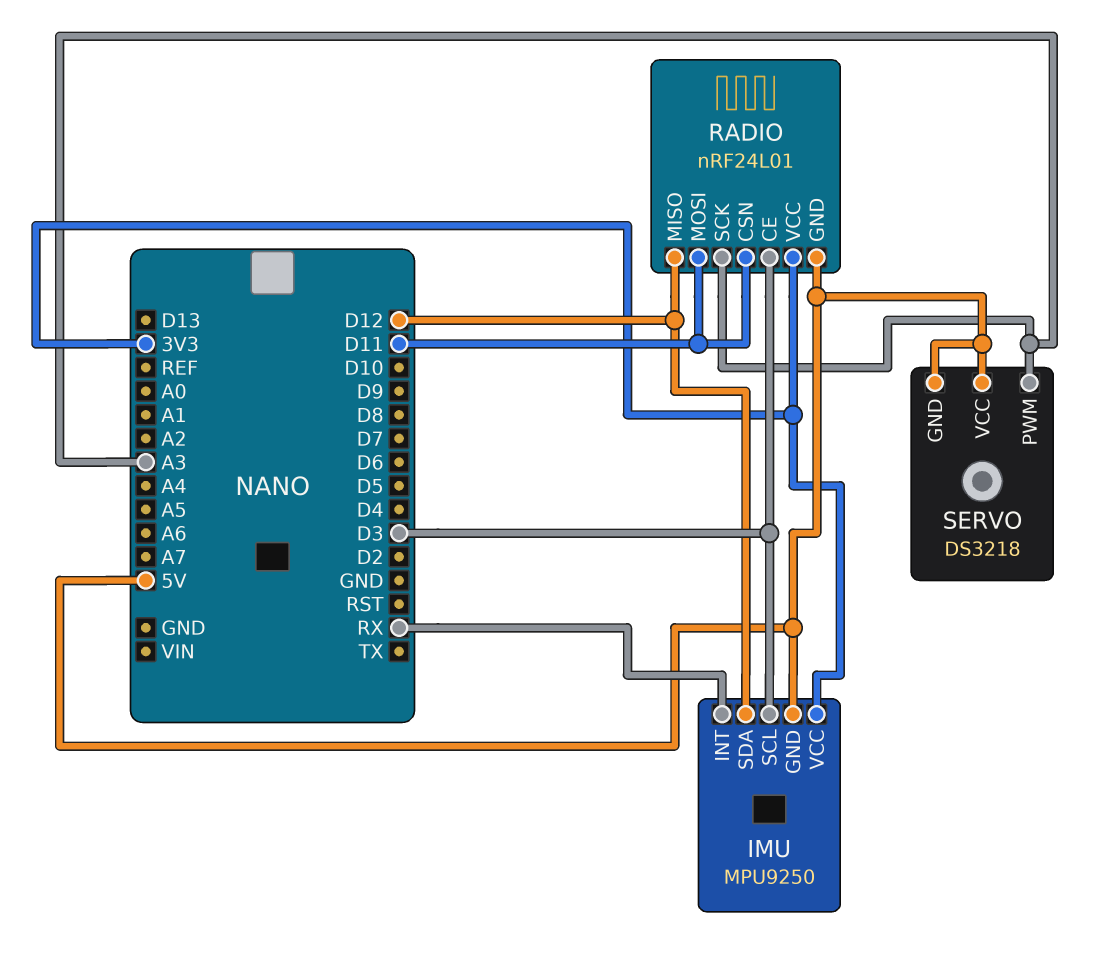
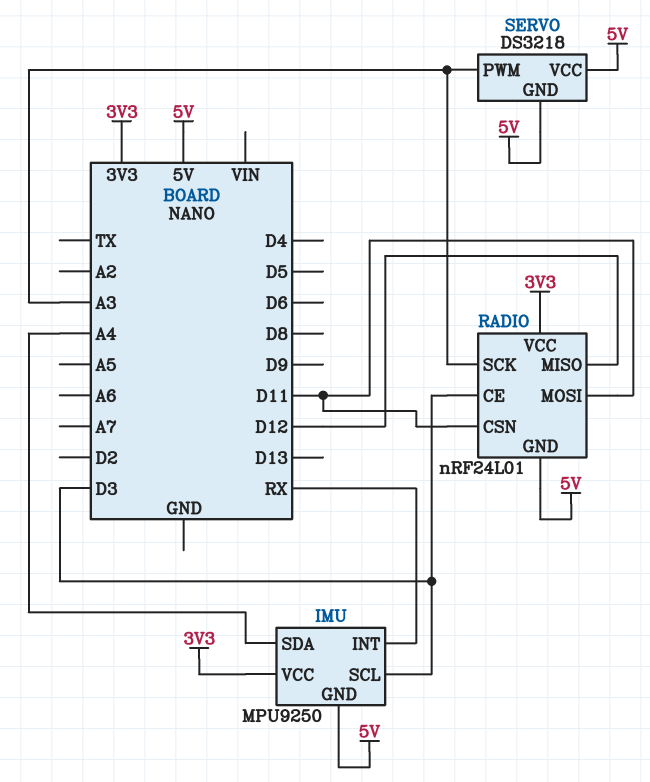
IMU pin SDA: D12 -> A4

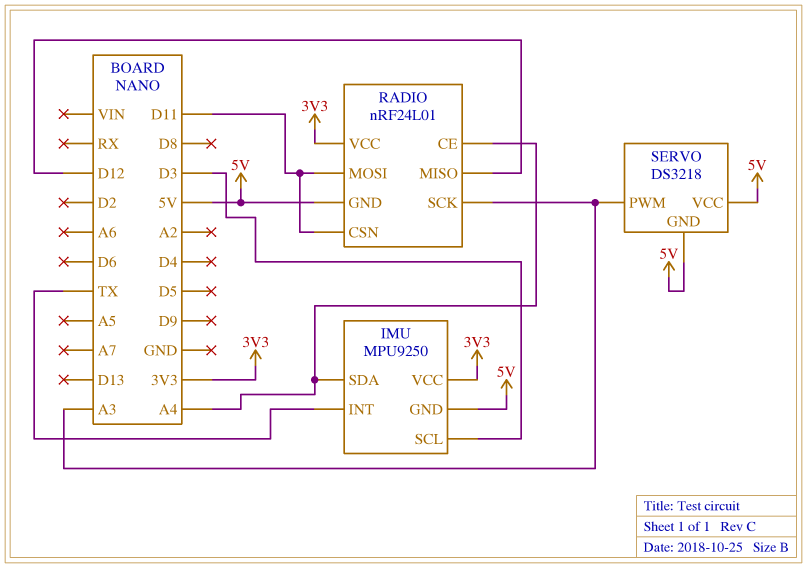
IMU pin INT: RX -> TX
RADIO pin CE: D3 -> A4

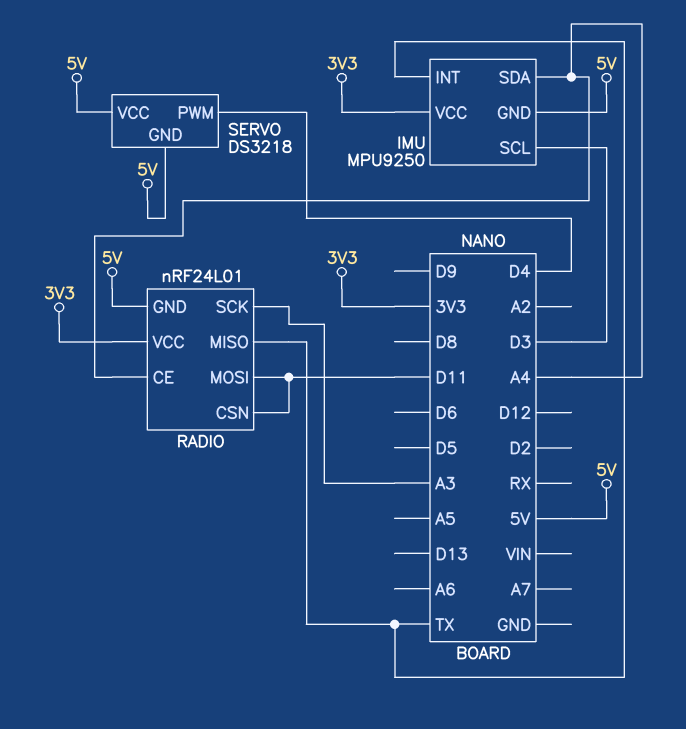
RADIO pin MISO: D12 -> TX
SERVO pin PWM: A3 -> D4

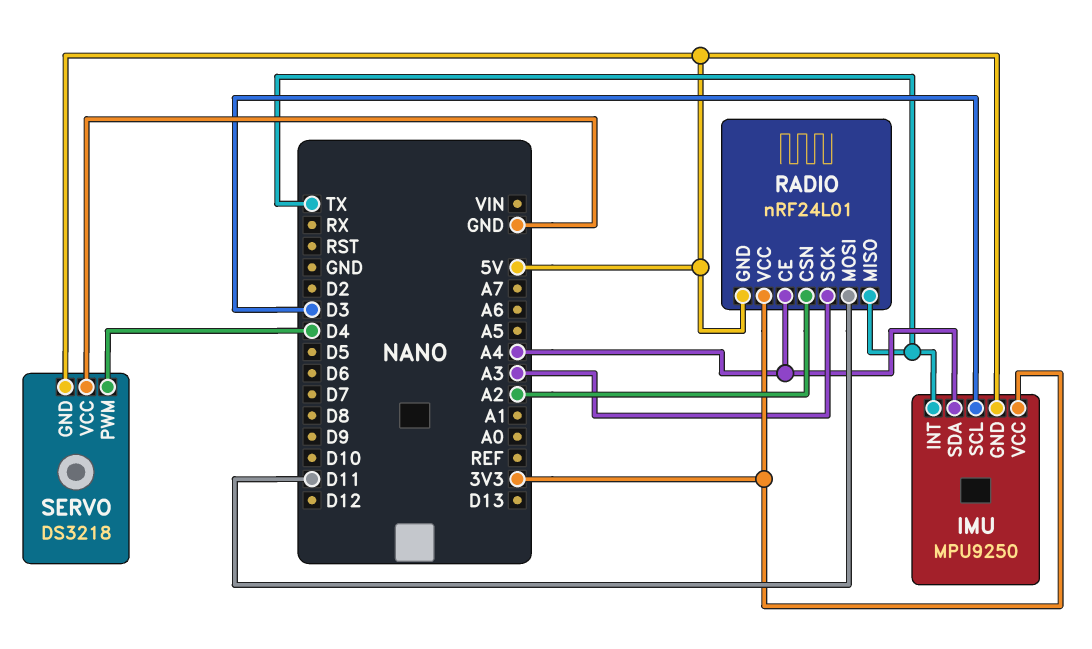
RADIO pin CSN: D11 -> A2
SERVO pin VCC: 5V -> GND

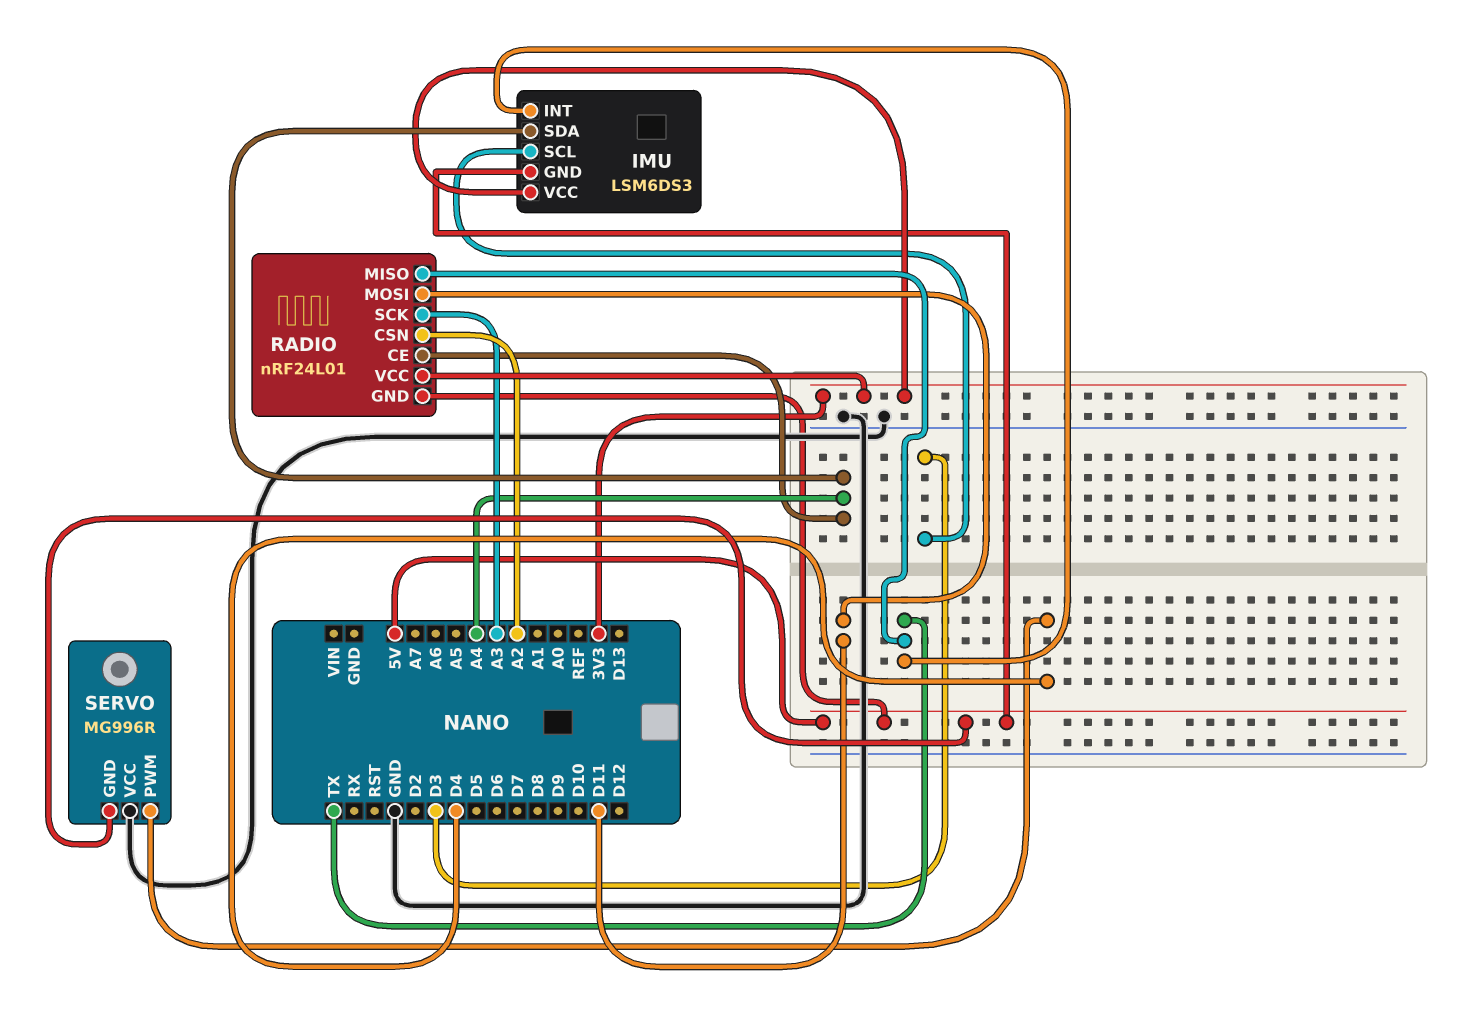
IMU: MPU9250 -> LSM6DS3
SERVO: DS3218 -> MG996R

